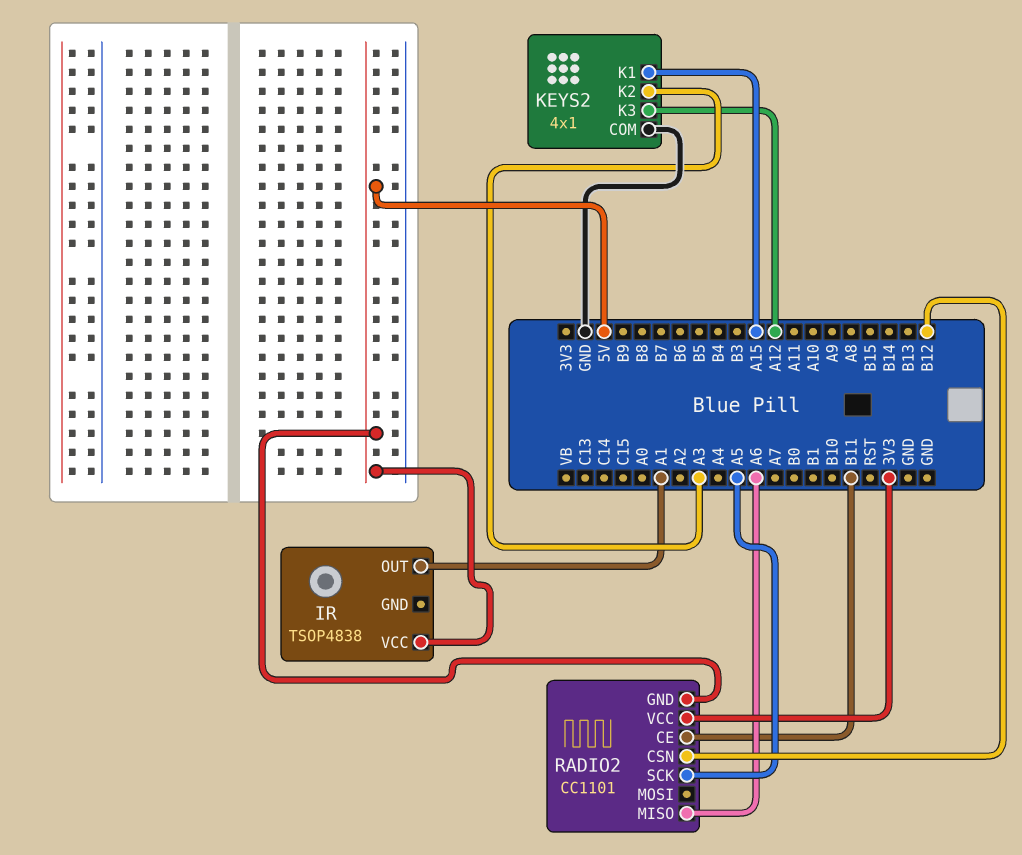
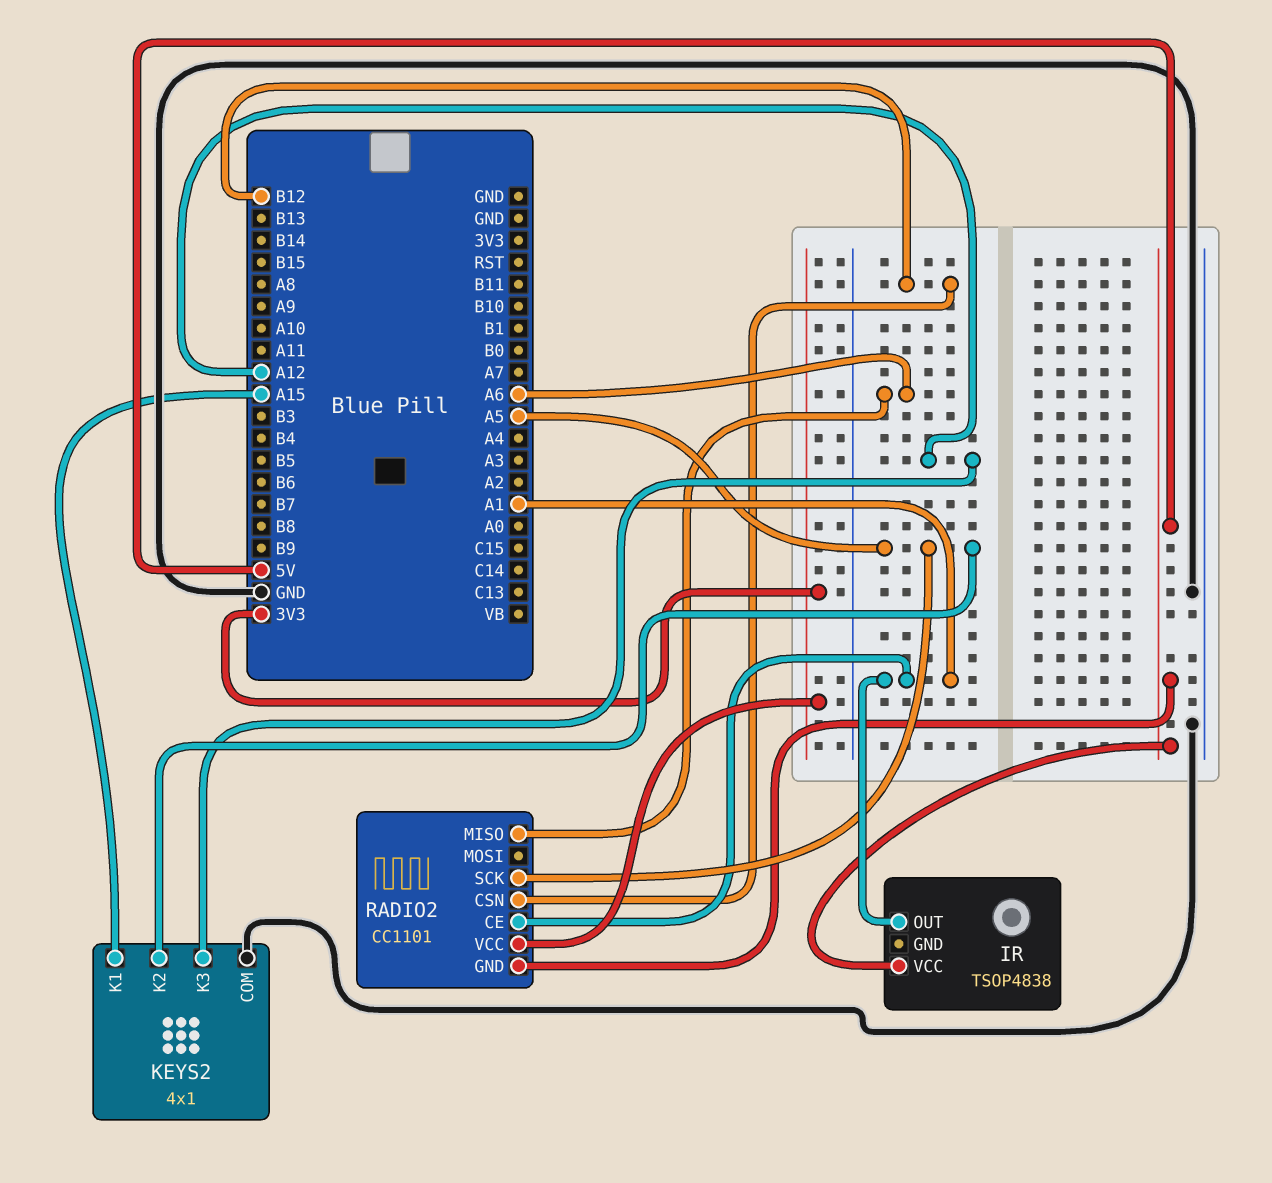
KEYS2 pin K2: A3 -> A5
RADIO2 pin CE: B11 -> A1

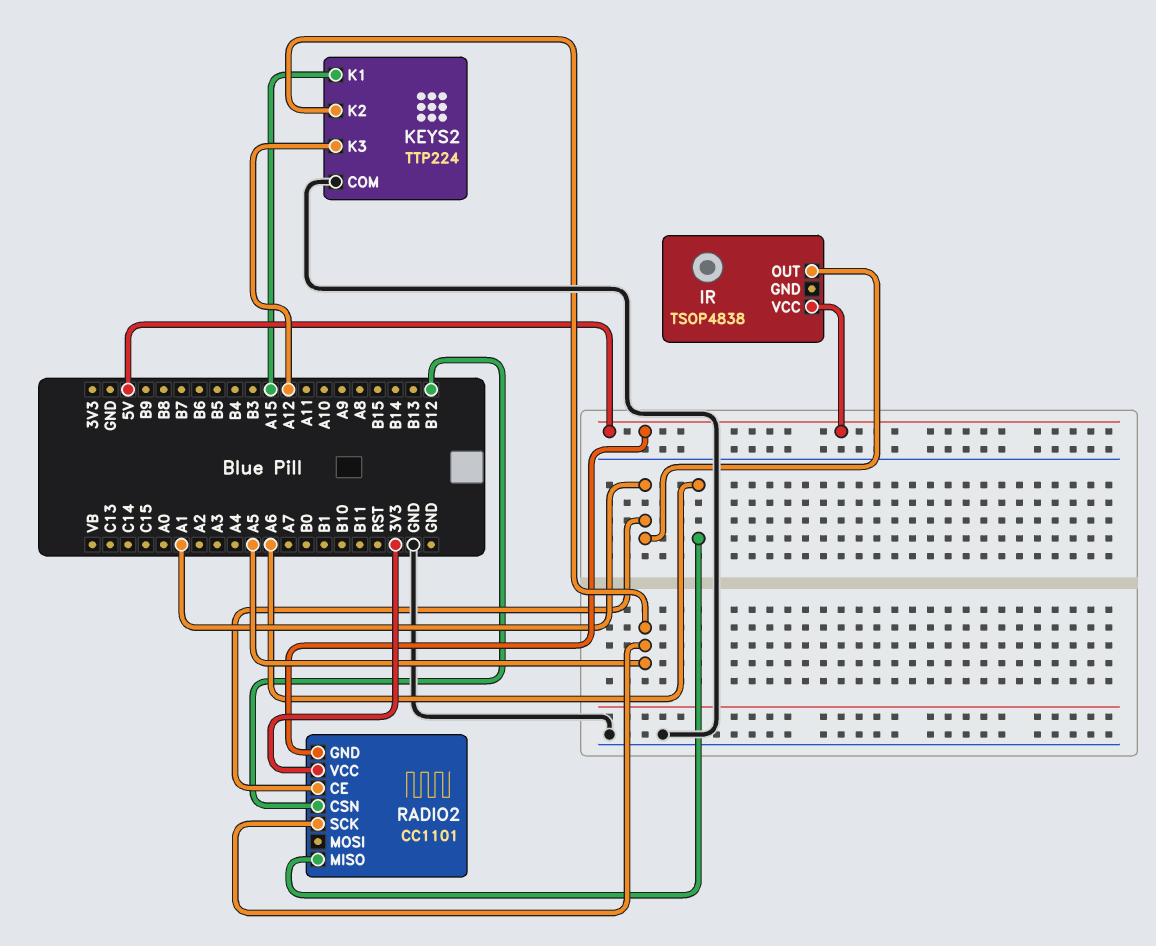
KEYS2: 4x1 -> TTP224

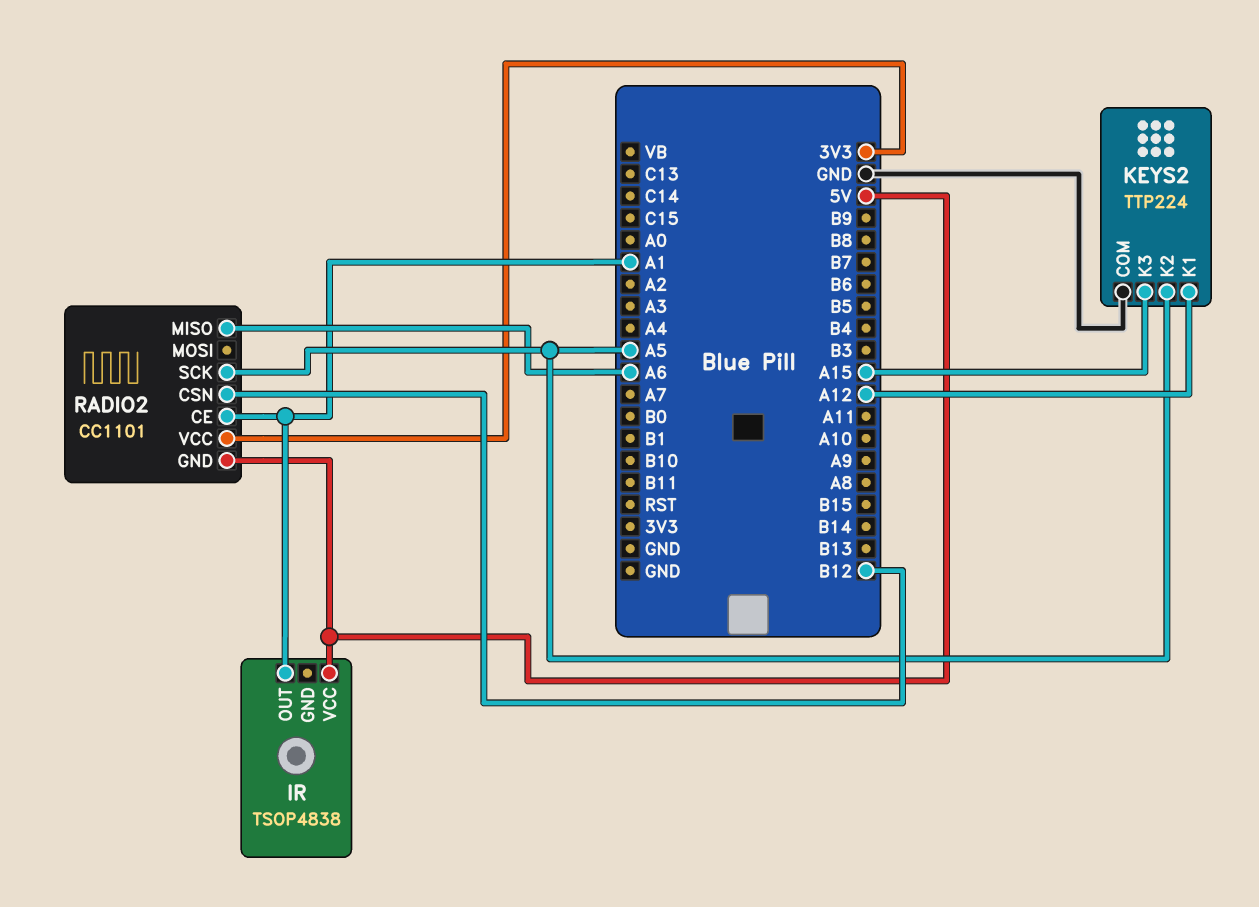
KEYS2 pin K1: A15 -> A12
KEYS2 pin K3: A12 -> A15

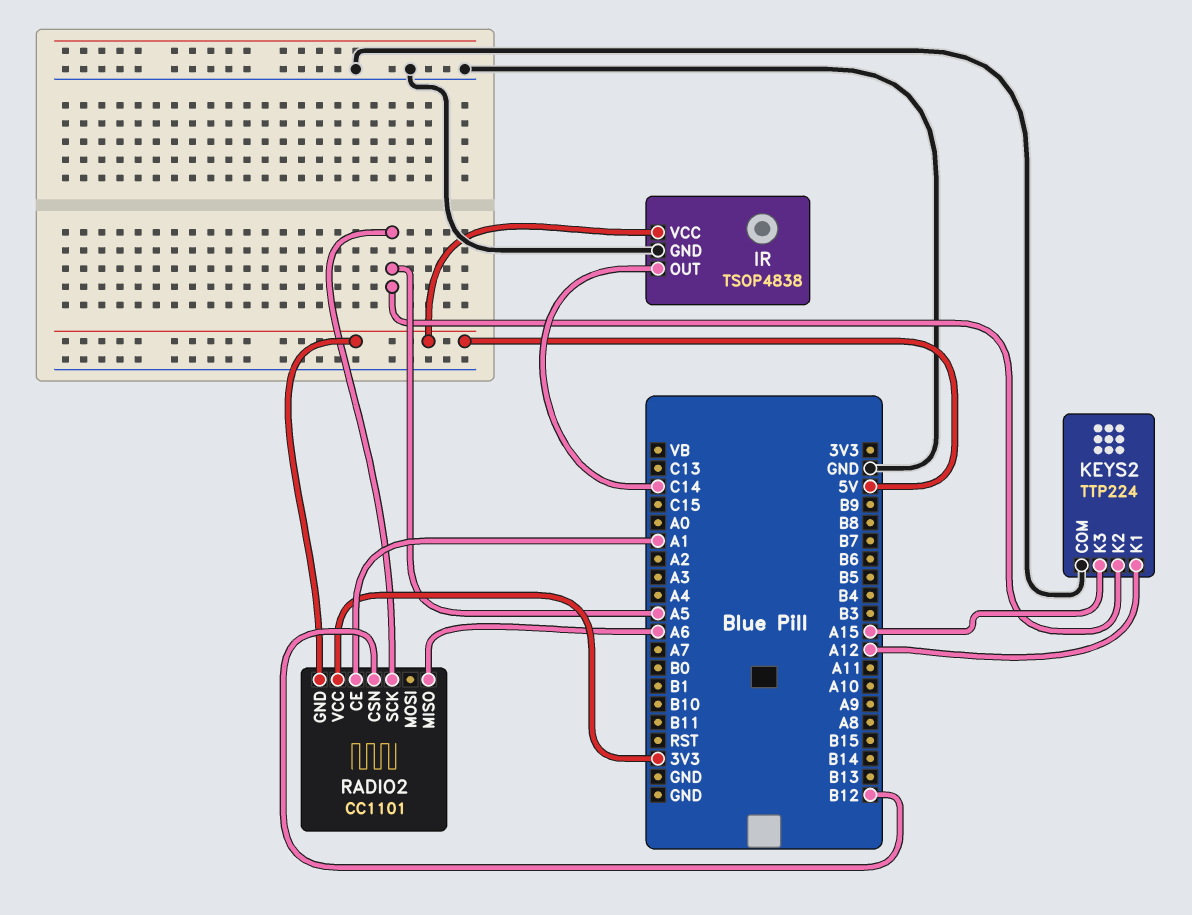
IR pin GND: none -> GND
IR pin OUT: A1 -> C14

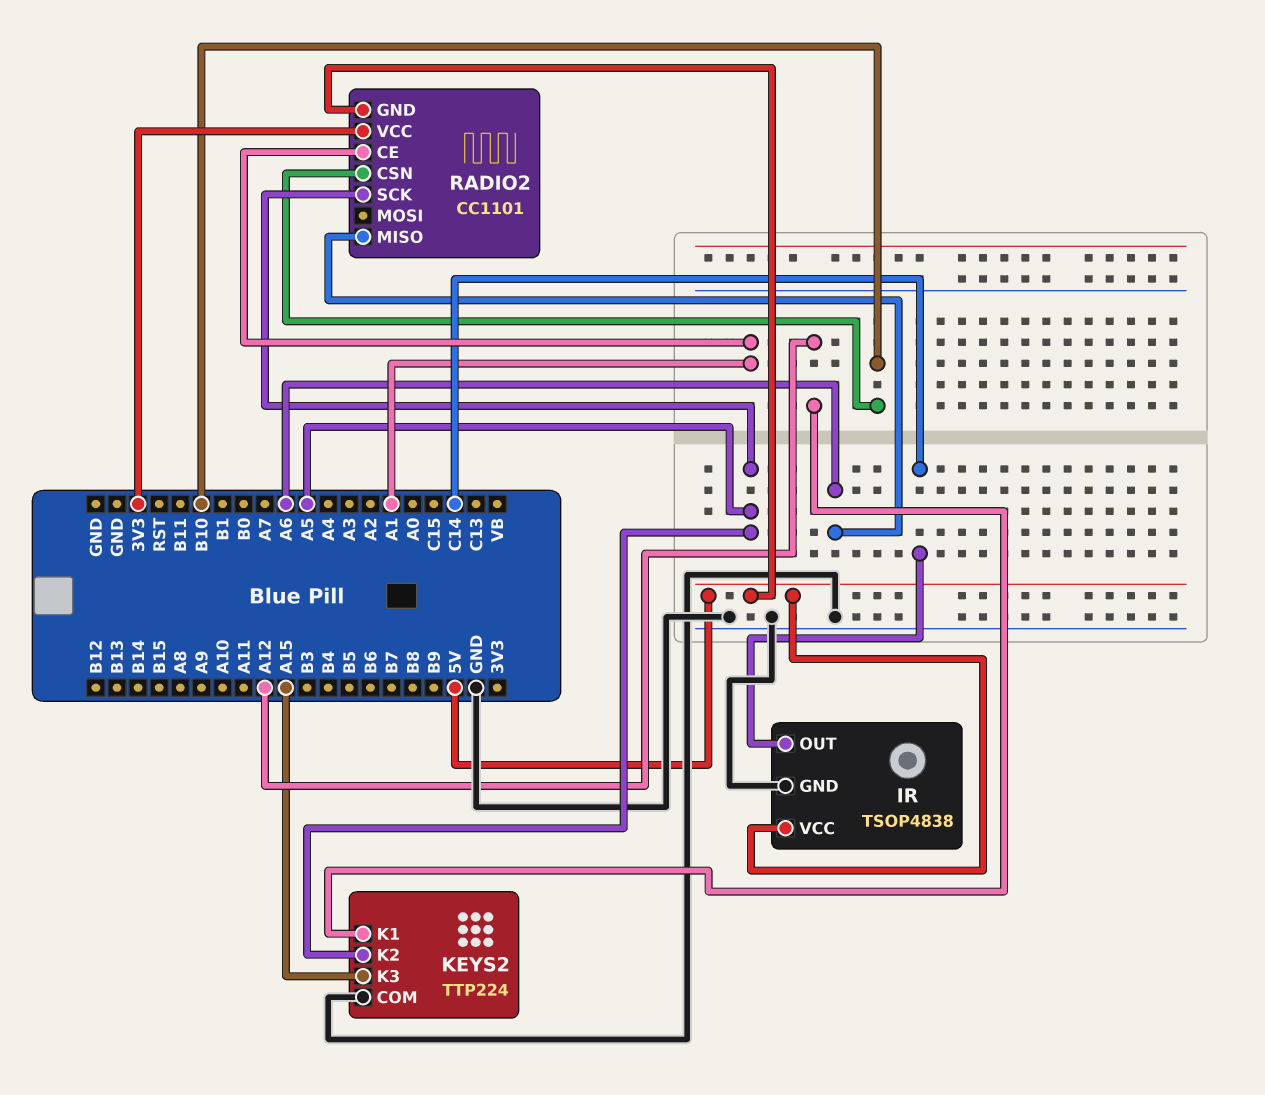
RADIO2 pin CSN: B12 -> B10

